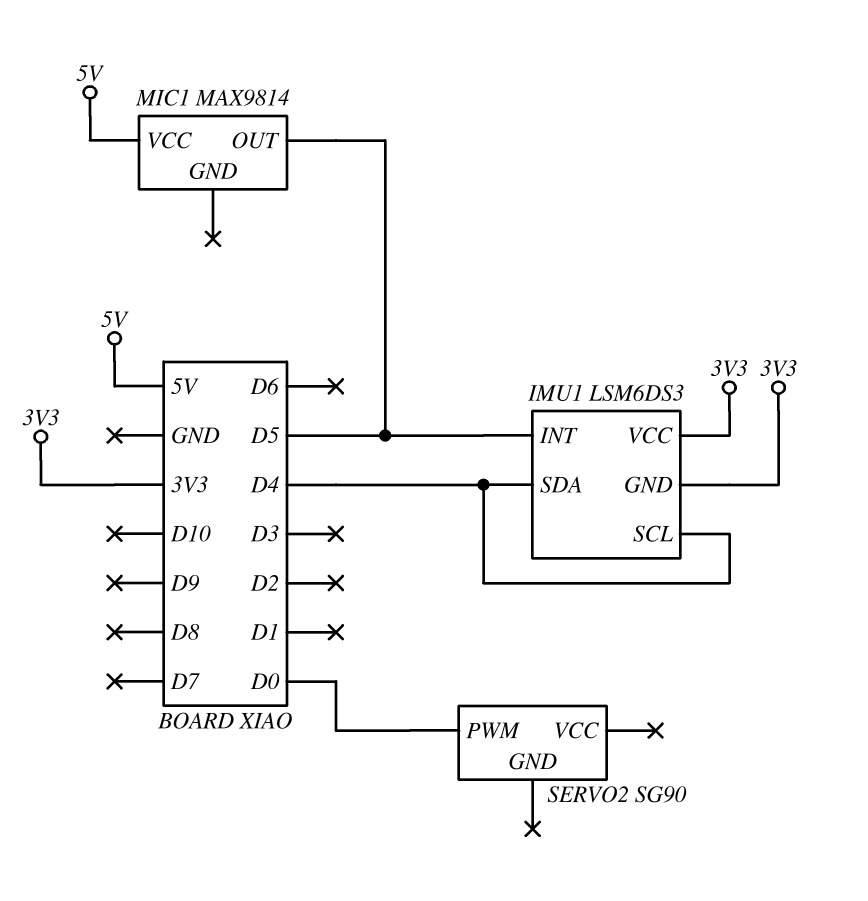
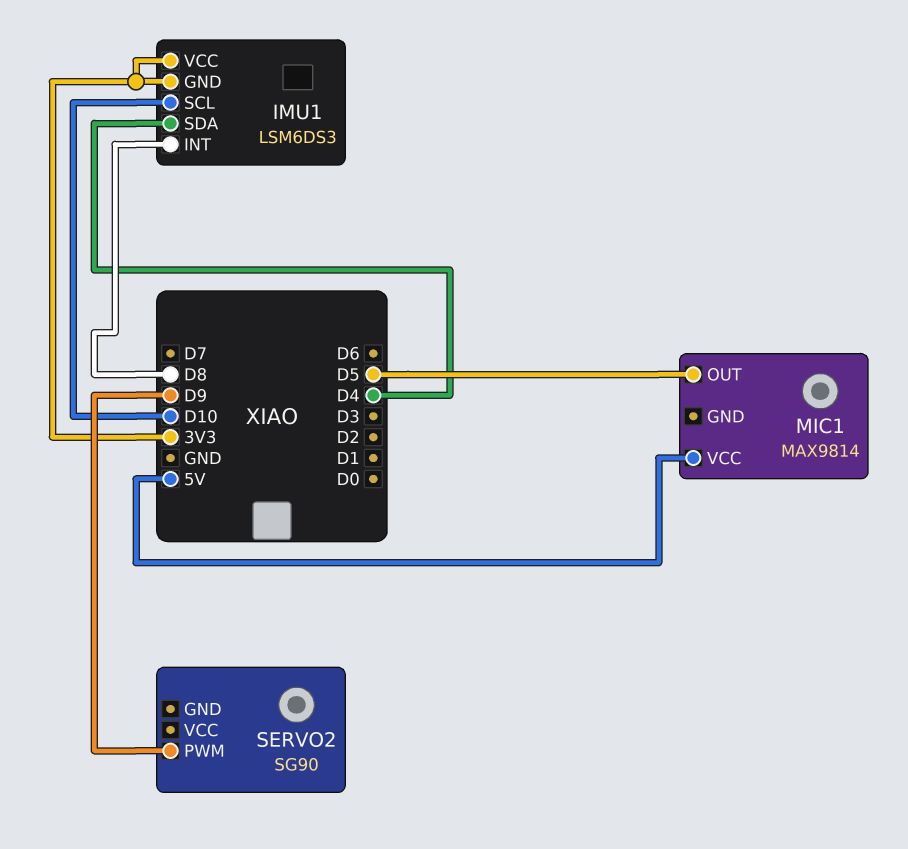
IMU1 pin INT: D5 -> D8
IMU1 pin SCL: D4 -> D10
SERVO2 pin PWM: D0 -> D9

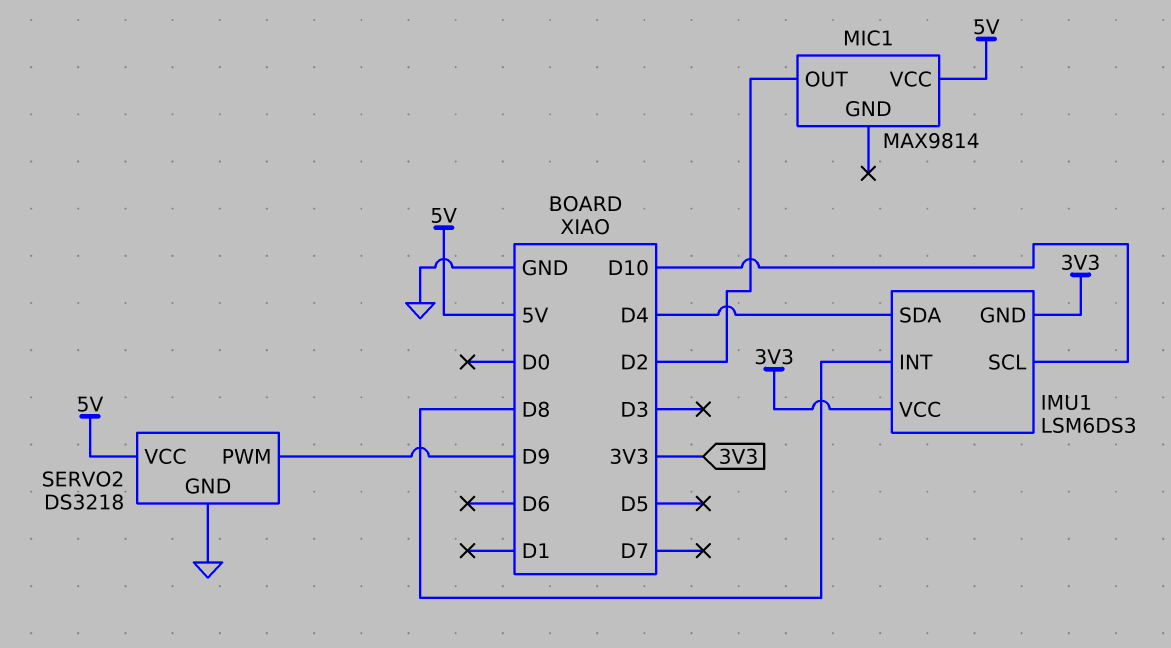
MIC1 pin OUT: D5 -> D2
SERVO2: SG90 -> DS3218
SERVO2 pin GND: none -> GND
SERVO2 pin VCC: none -> 5V

